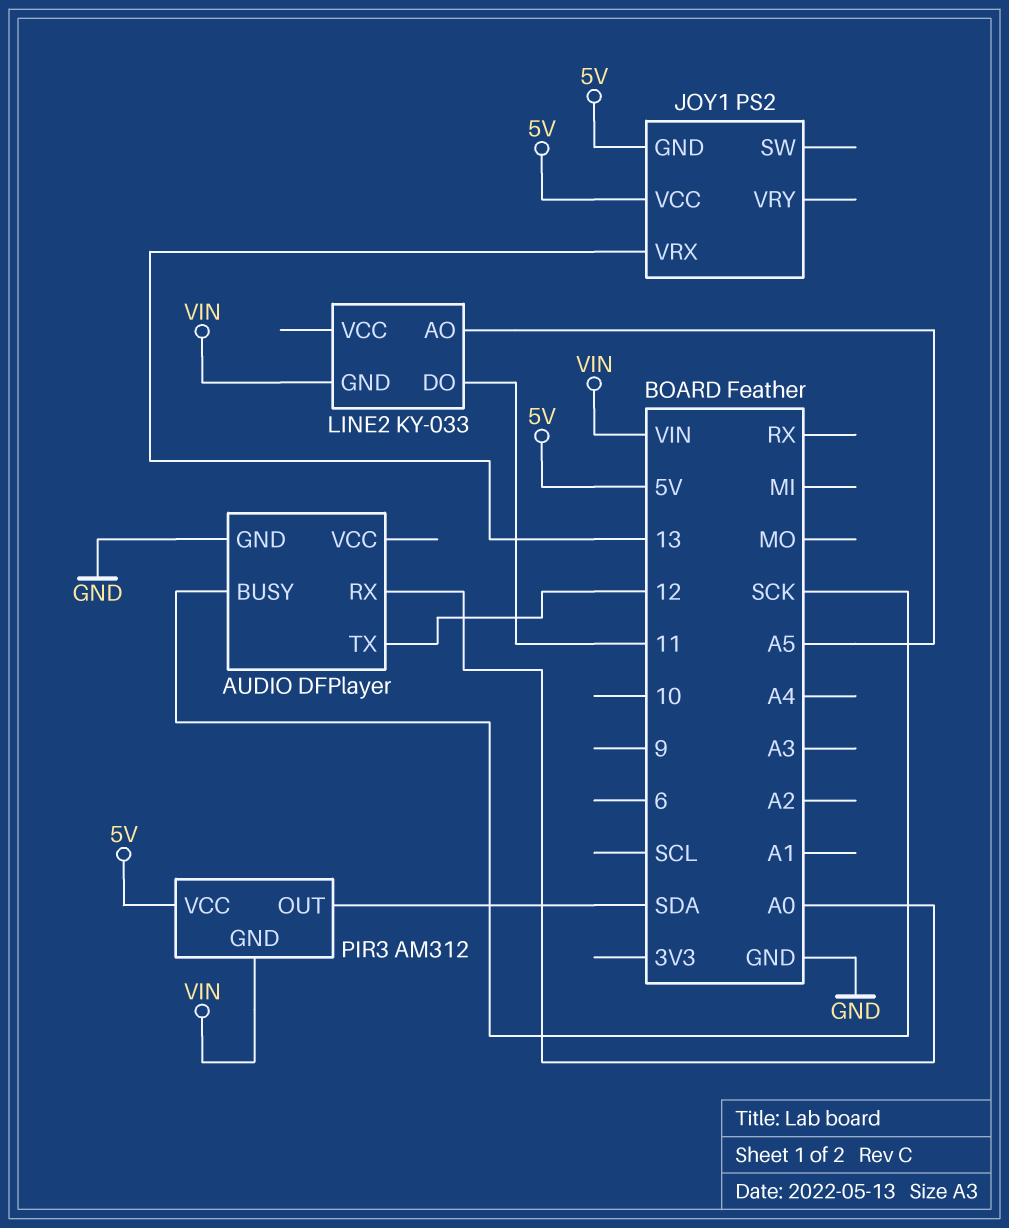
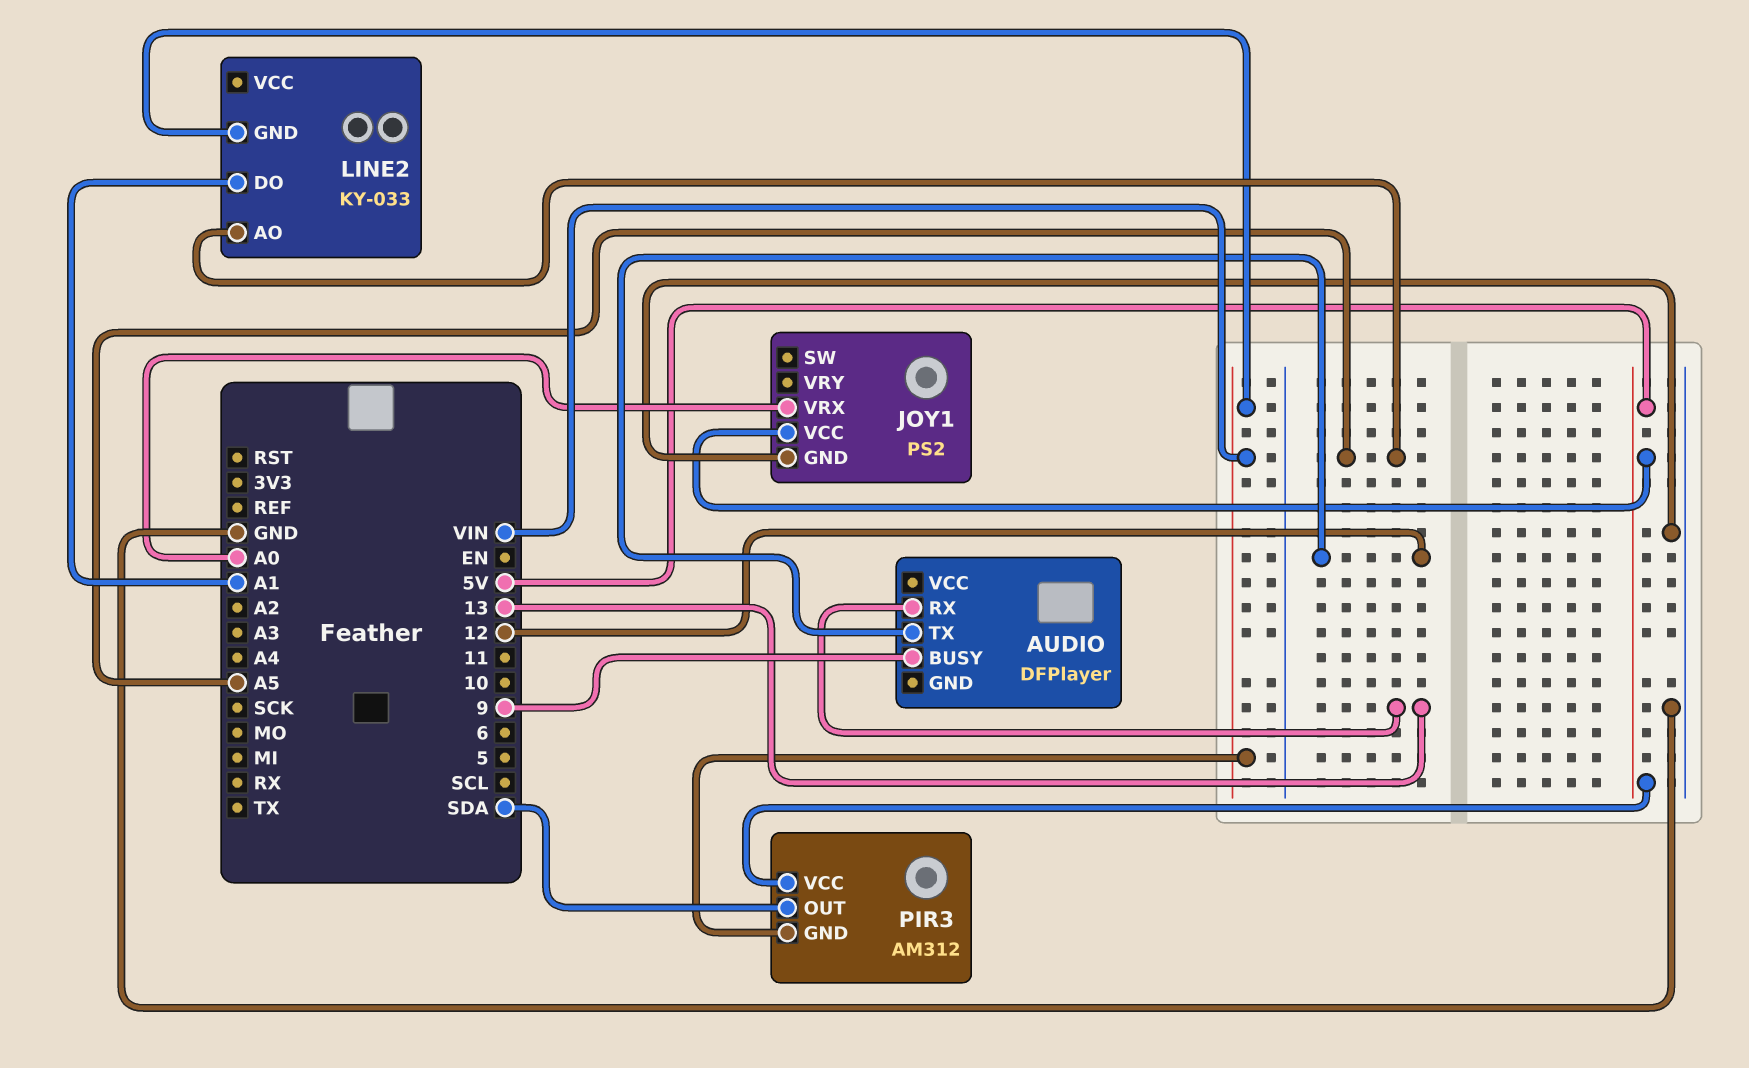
AUDIO pin BUSY: SCK -> 9
AUDIO pin GND: GND -> none
AUDIO pin RX: A0 -> 13
JOY1 pin GND: 5V -> GND
JOY1 pin VRX: 13 -> A0
LINE2 pin DO: 11 -> A1

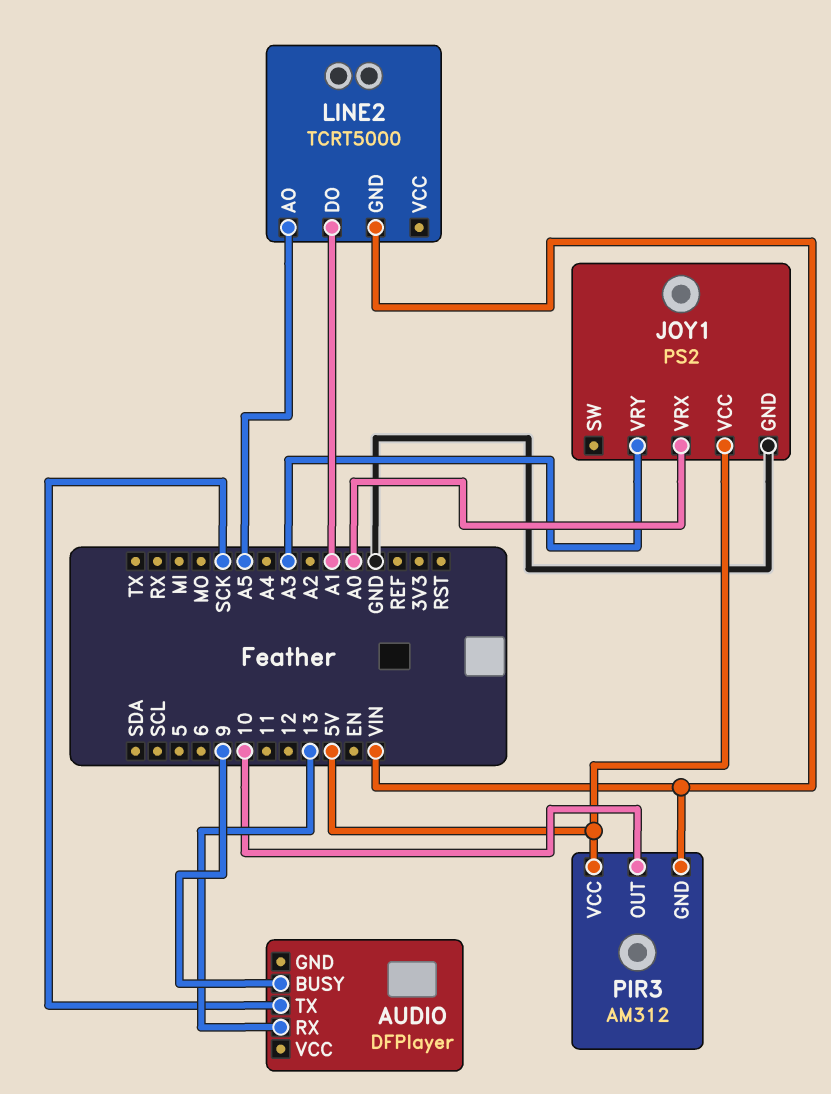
AUDIO pin TX: 12 -> SCK
JOY1 pin VRY: none -> A3
LINE2: KY-033 -> TCRT5000
PIR3 pin OUT: SDA -> 10

